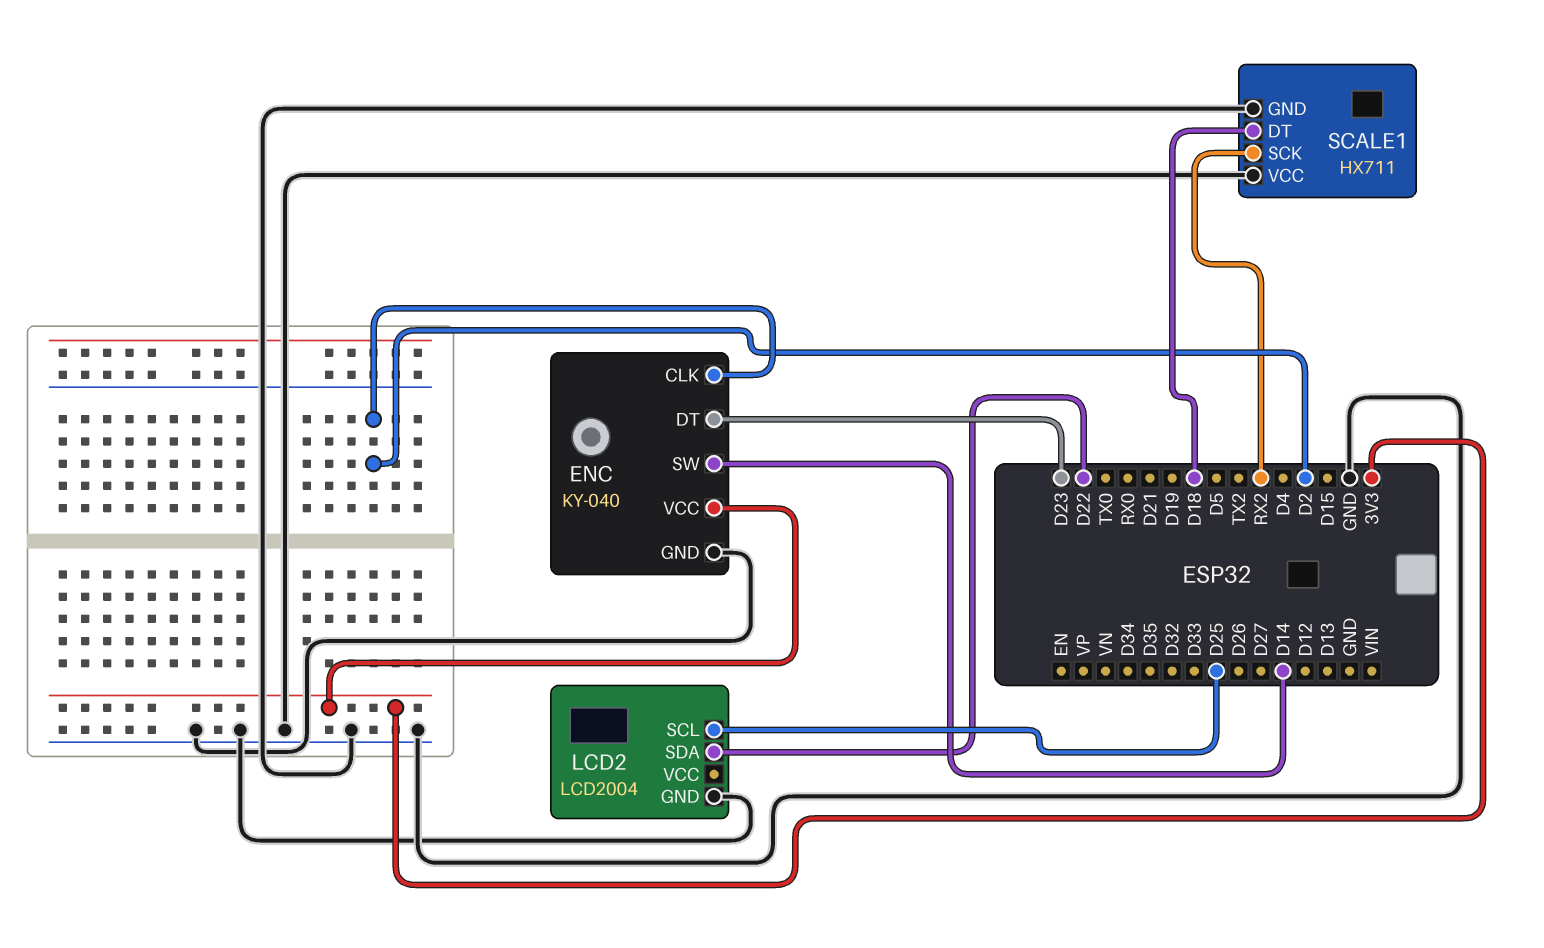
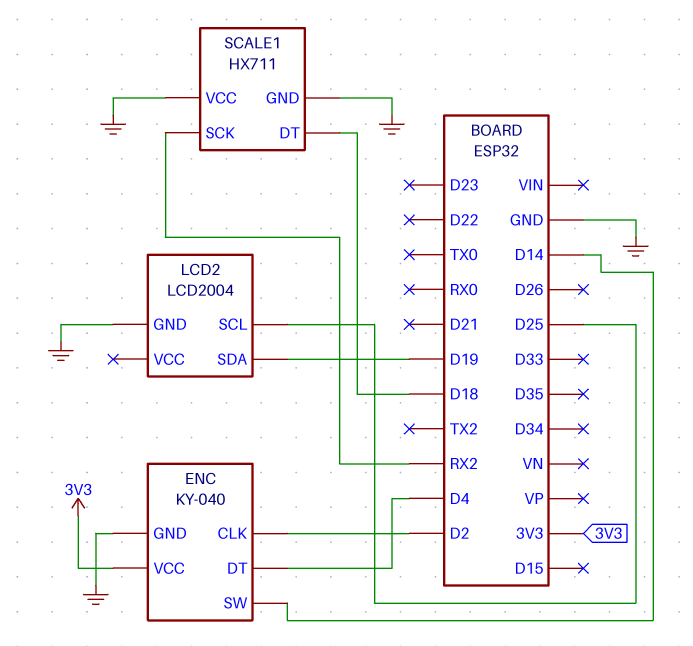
ENC pin DT: D23 -> D4
LCD2 pin SDA: D22 -> D19

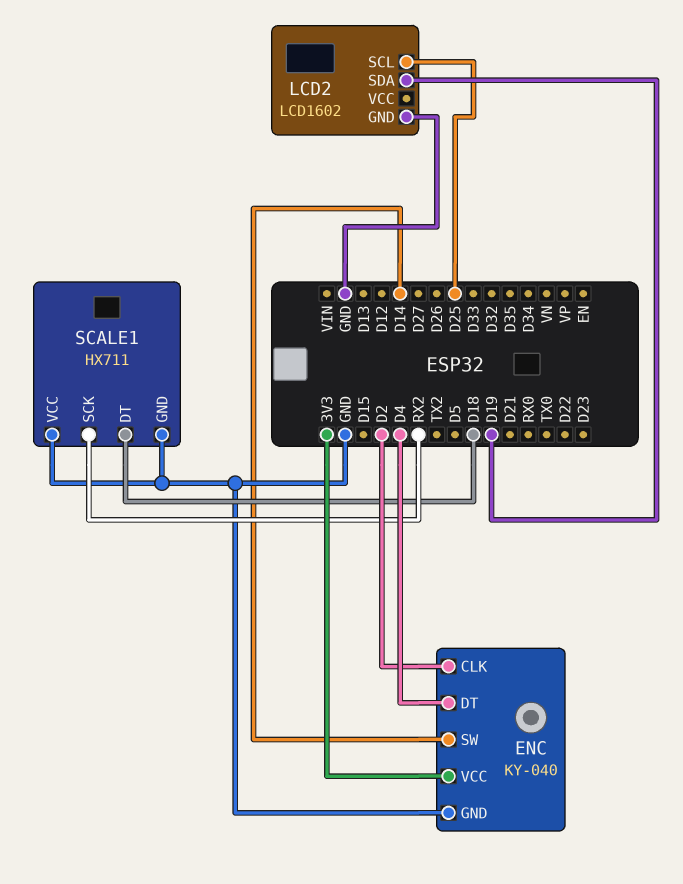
LCD2: LCD2004 -> LCD1602

